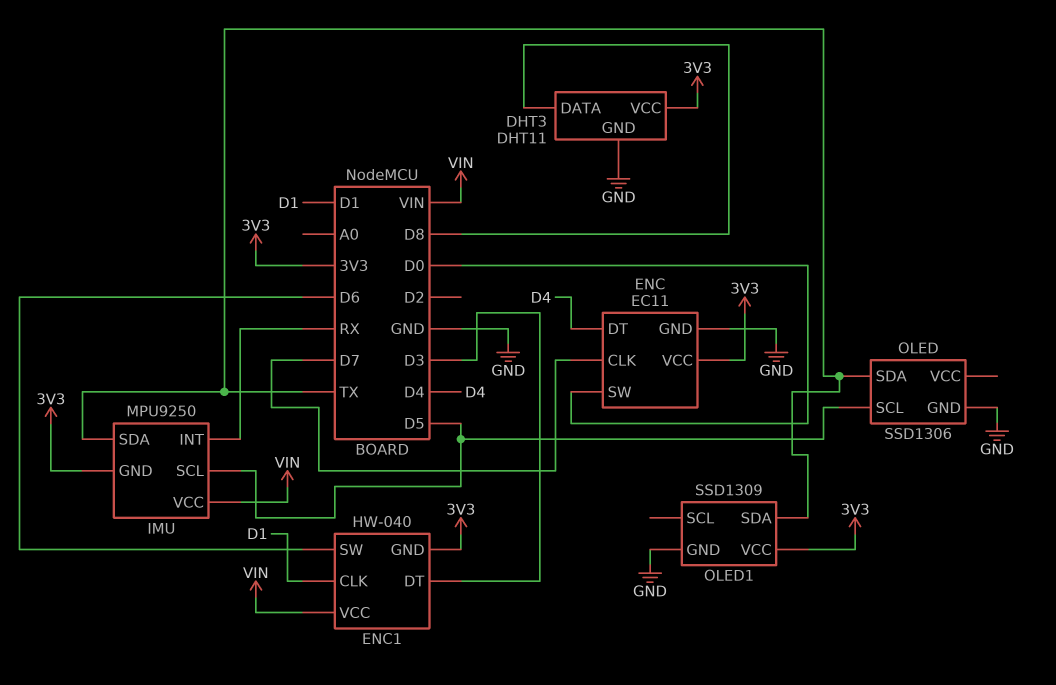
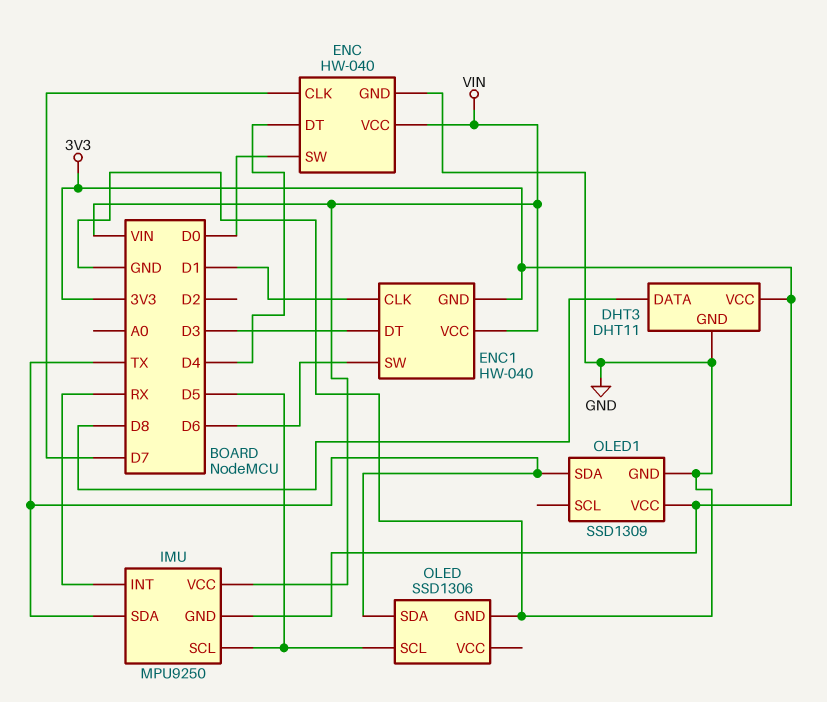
ENC: EC11 -> HW-040
ENC pin VCC: 3V3 -> VIN

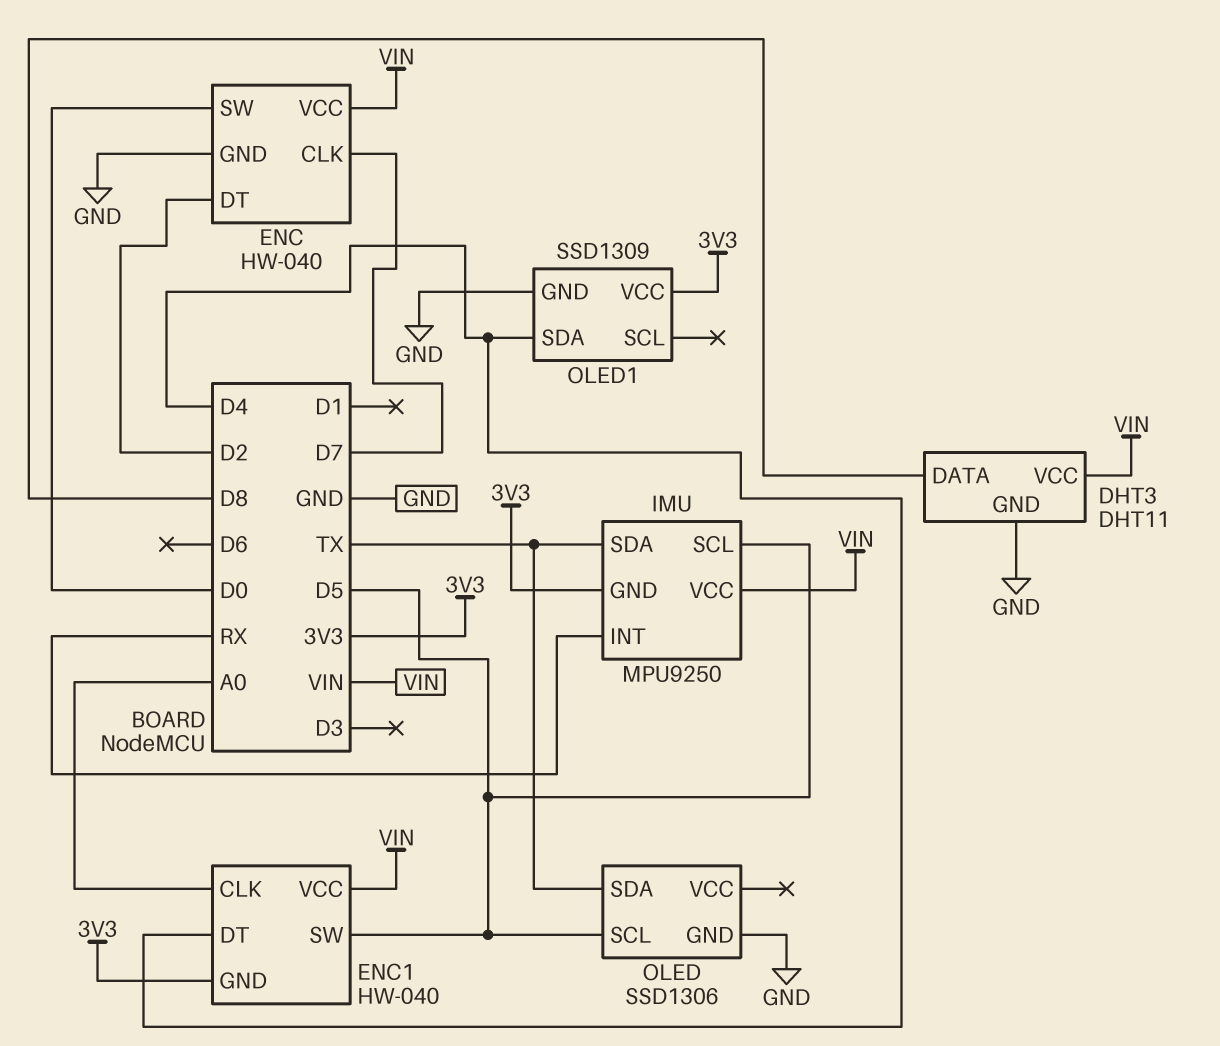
DHT3 pin VCC: 3V3 -> VIN
ENC pin DT: D4 -> D2
ENC1 pin CLK: D1 -> A0
ENC1 pin DT: D3 -> D4
ENC1 pin SW: D6 -> D5
OLED1 pin SDA: TX -> D4

